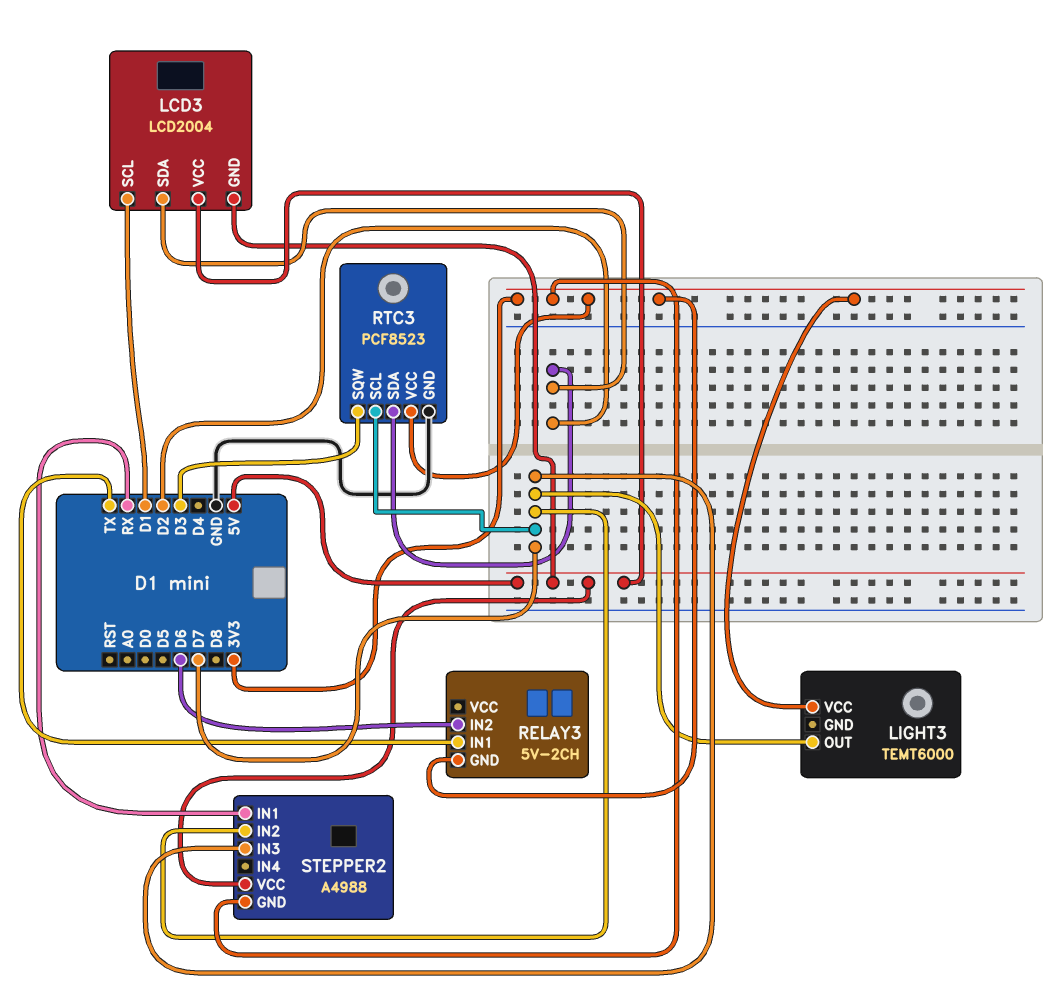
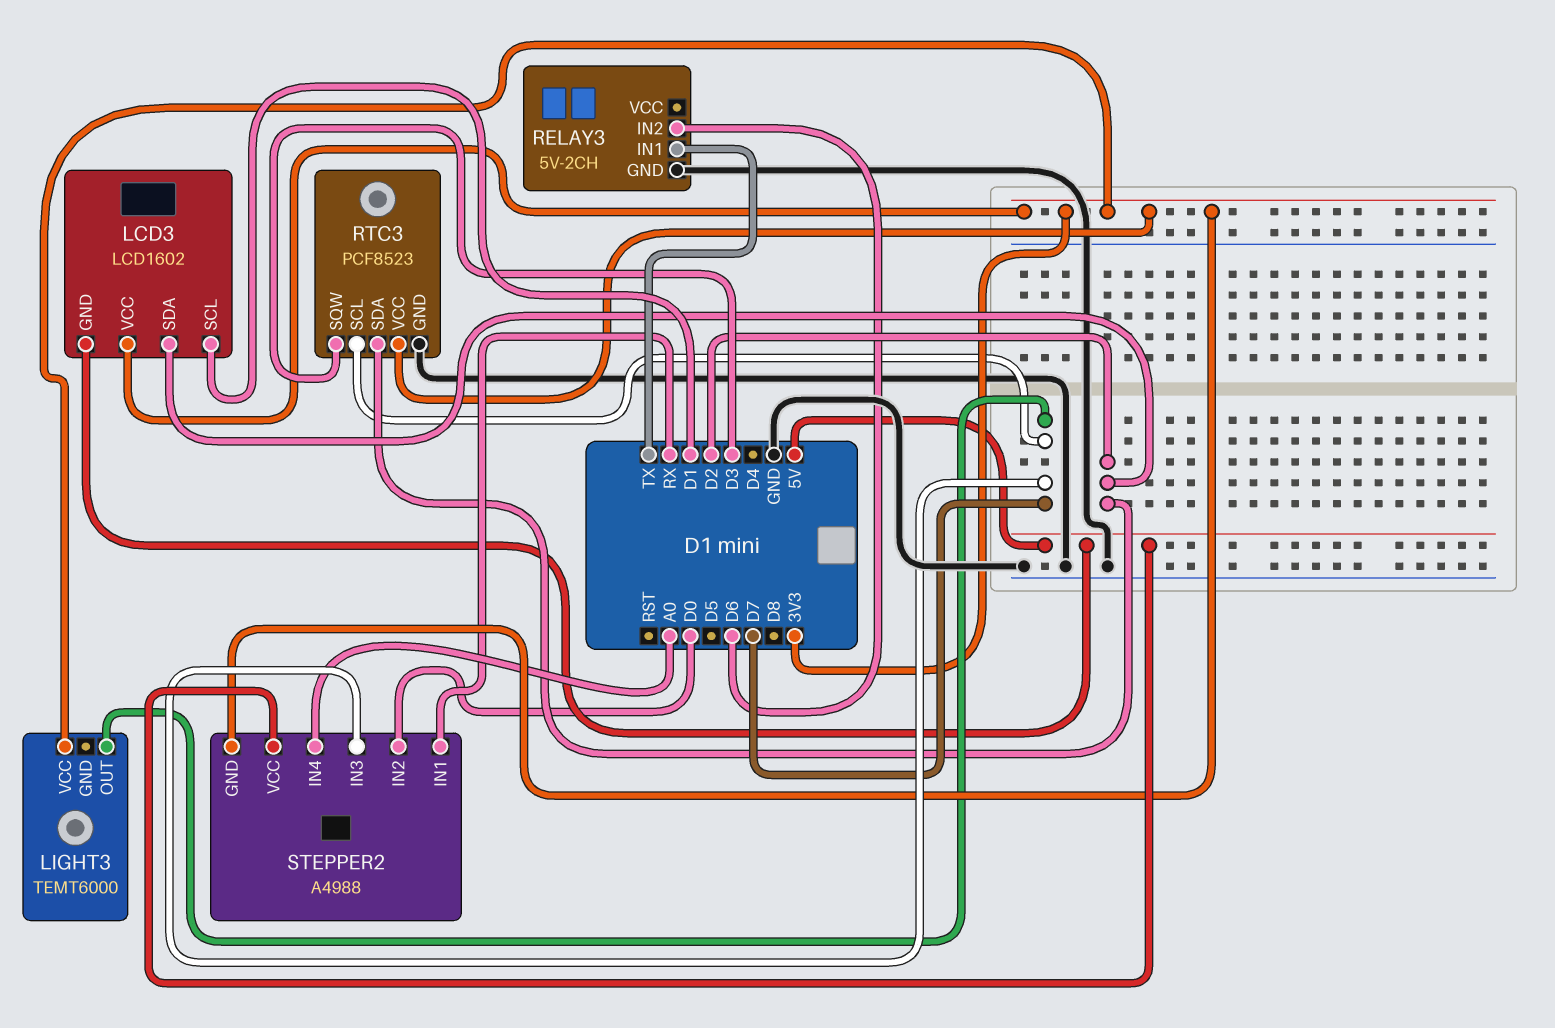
LCD3: LCD2004 -> LCD1602
LCD3 pin VCC: 5V -> 3V3
RELAY3 pin GND: 3V3 -> GND
STEPPER2 pin IN2: D7 -> D0
STEPPER2 pin IN4: none -> A0

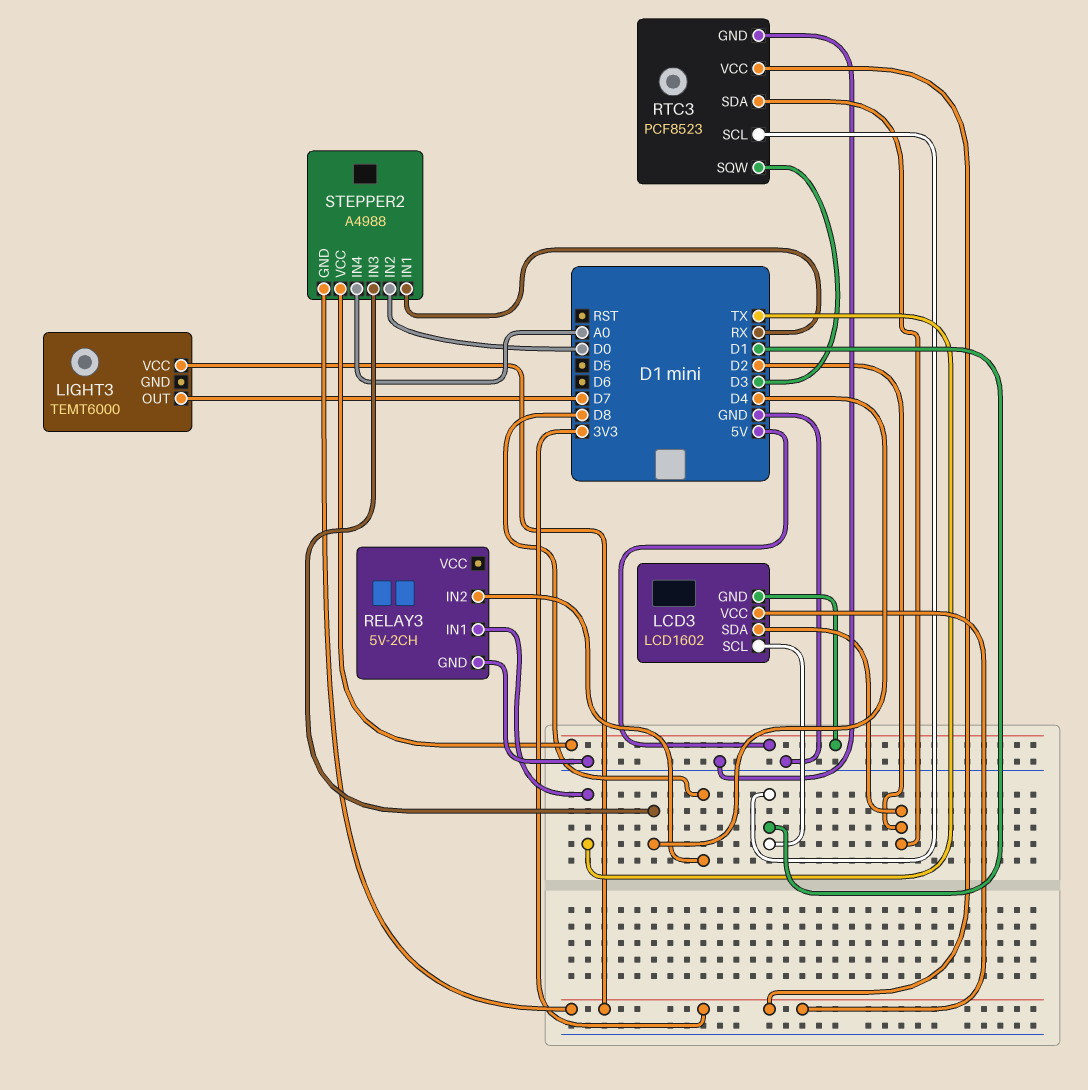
RELAY3 pin IN2: D6 -> D8
RTC3 pin SCL: D7 -> D1
STEPPER2 pin IN3: D7 -> D4

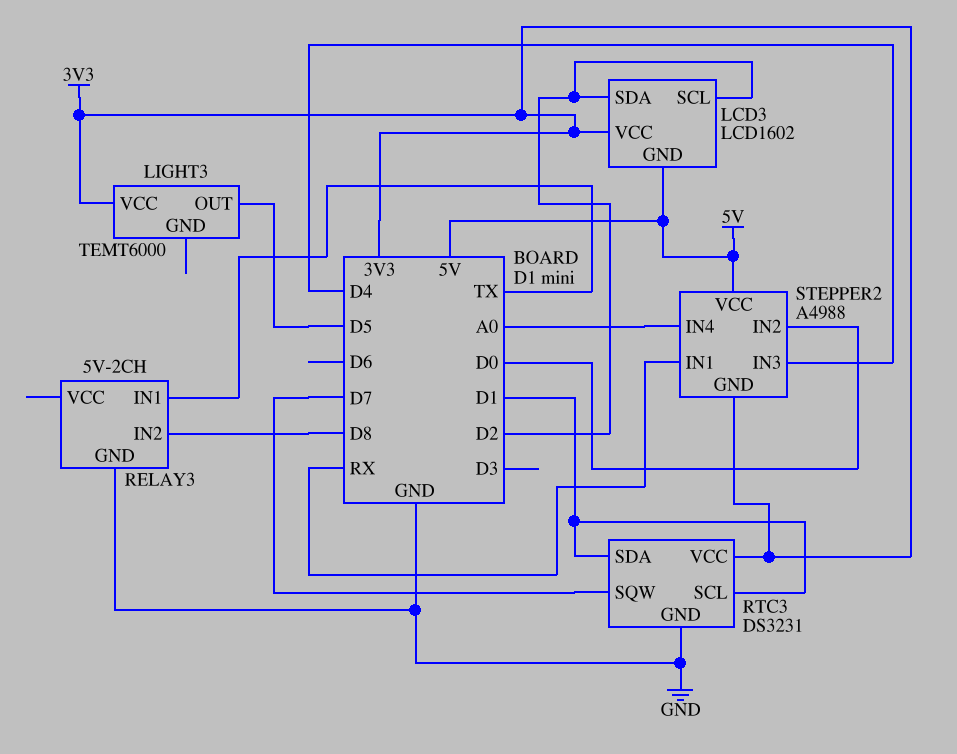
LCD3 pin SCL: D1 -> D2
LIGHT3 pin OUT: D7 -> D5
RTC3: PCF8523 -> DS3231
RTC3 pin SDA: D2 -> D1
RTC3 pin SQW: D3 -> D7

